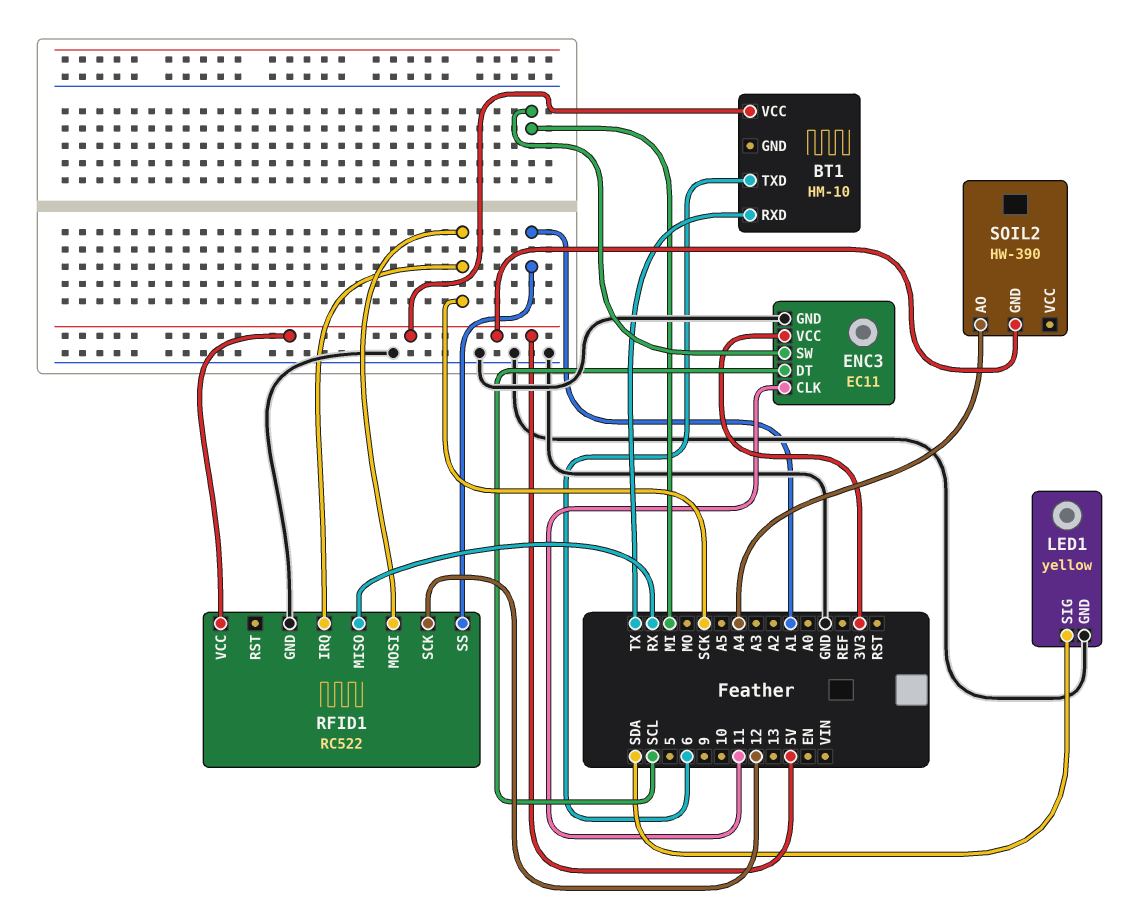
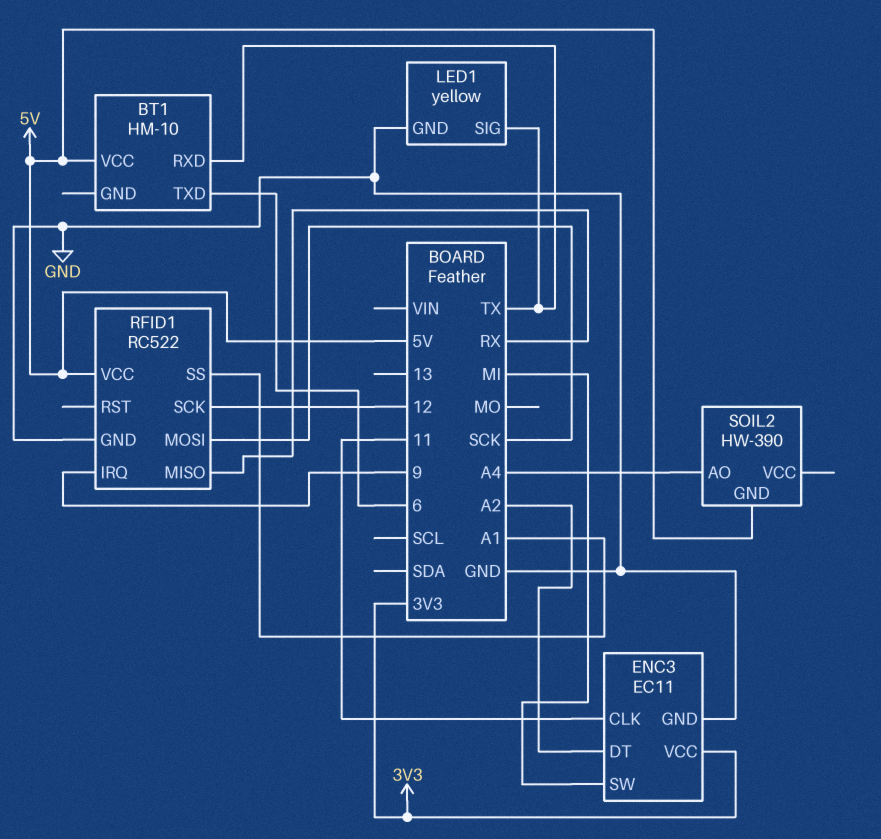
ENC3 pin DT: SCL -> A2
LED1 pin SIG: SDA -> TX
RFID1 pin IRQ: SCK -> 9

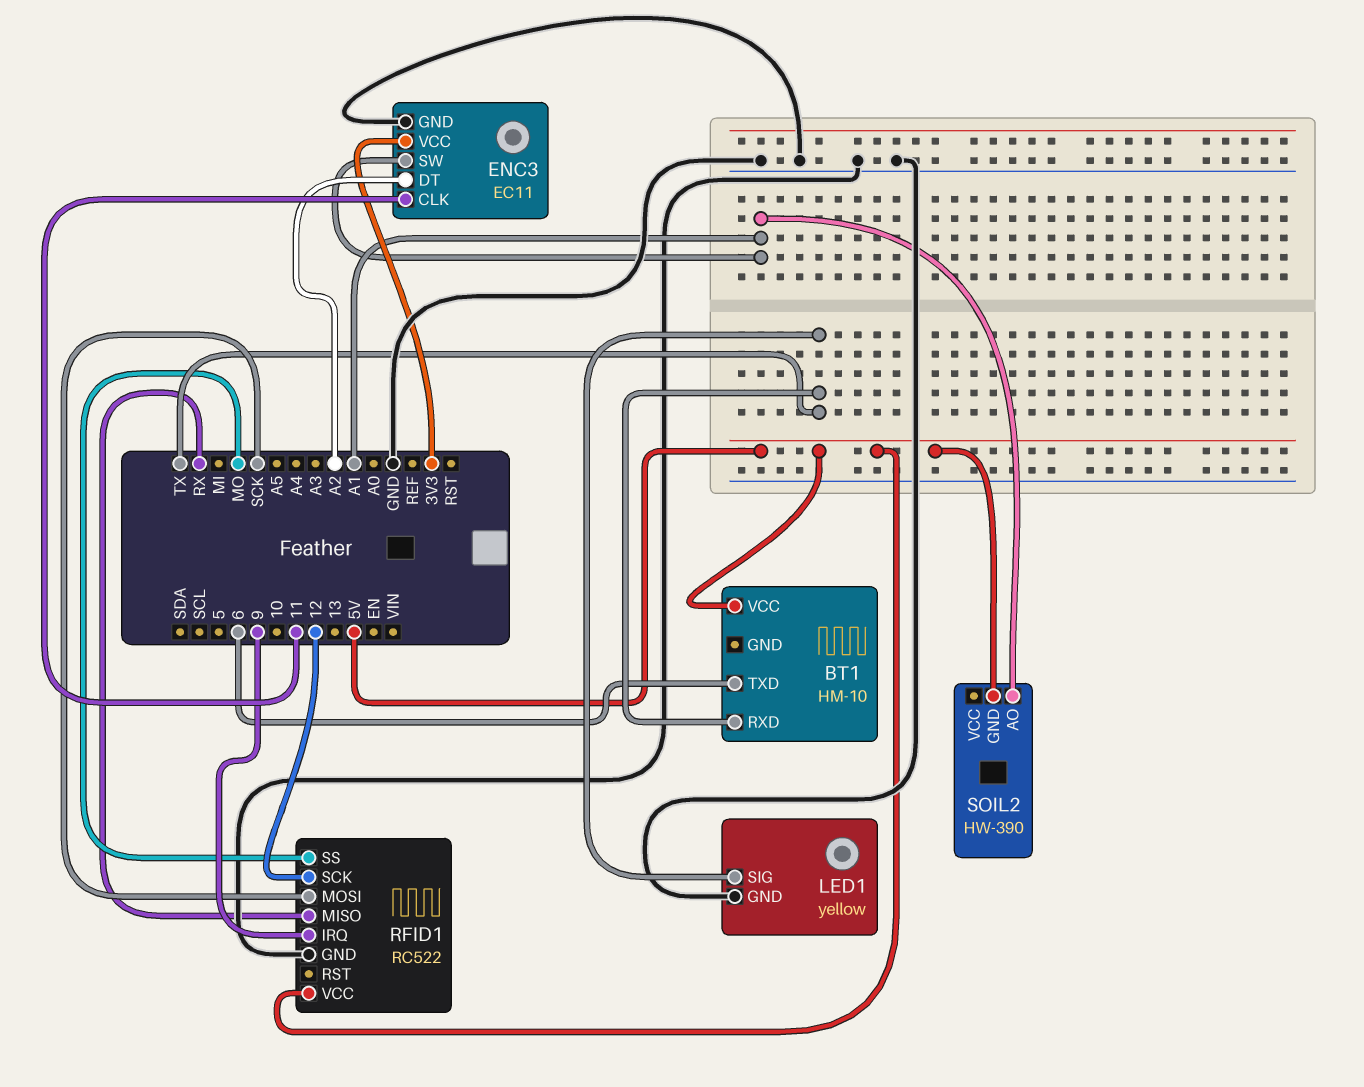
ENC3 pin SW: MI -> A1
RFID1 pin SS: A1 -> MO
SOIL2 pin AO: A4 -> A1

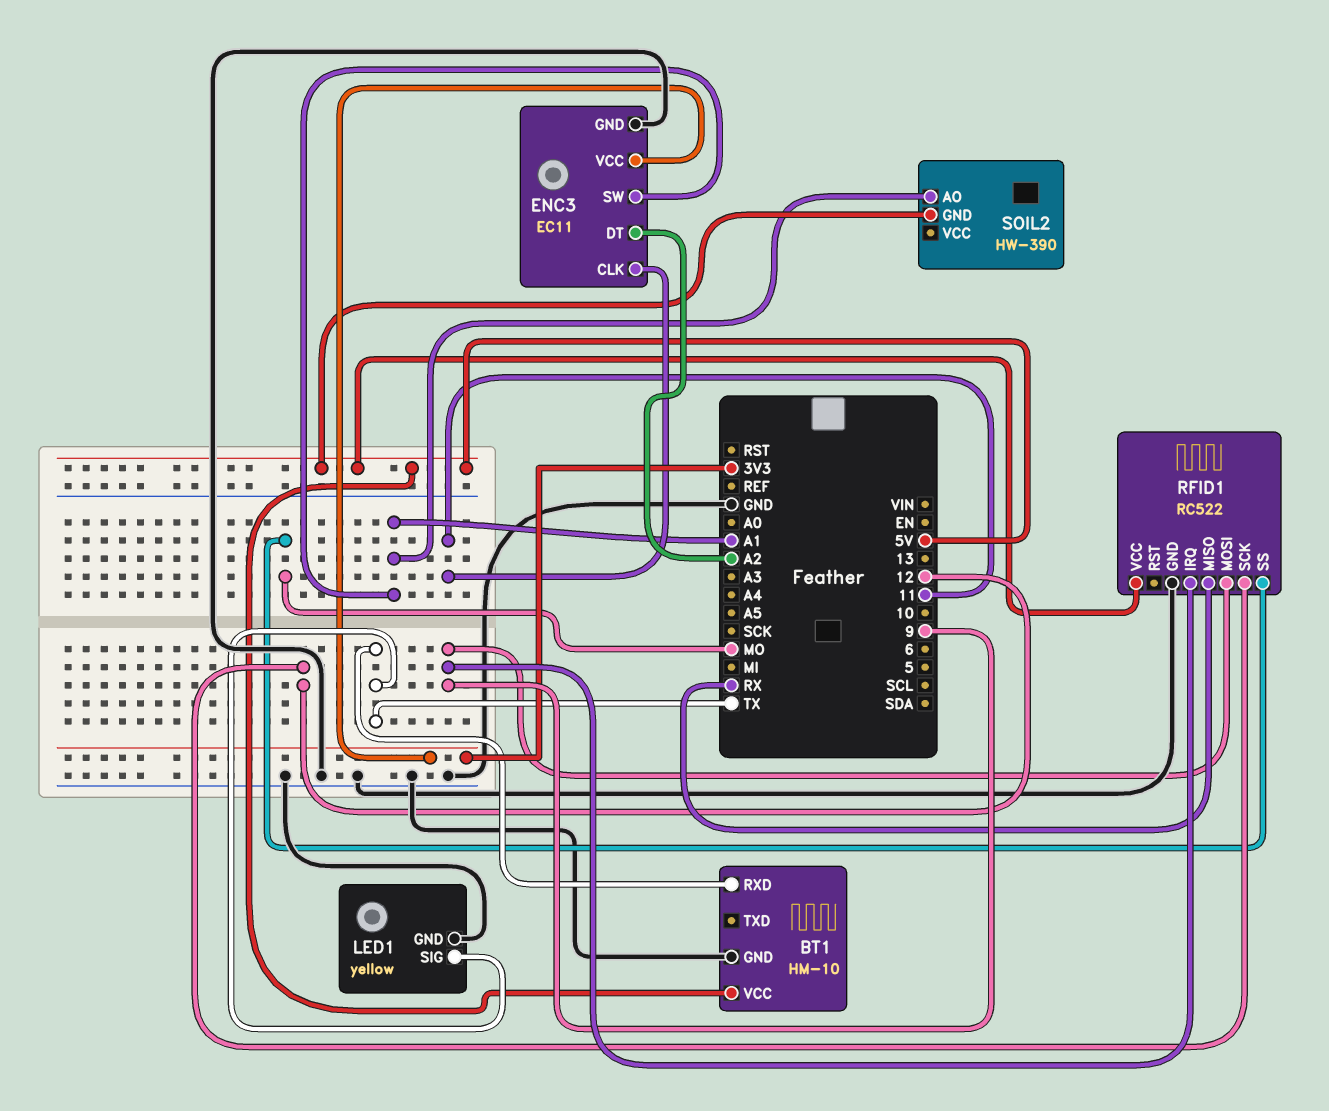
BT1 pin GND: none -> GND
BT1 pin TXD: 6 -> none
RFID1 pin MOSI: SCK -> 9

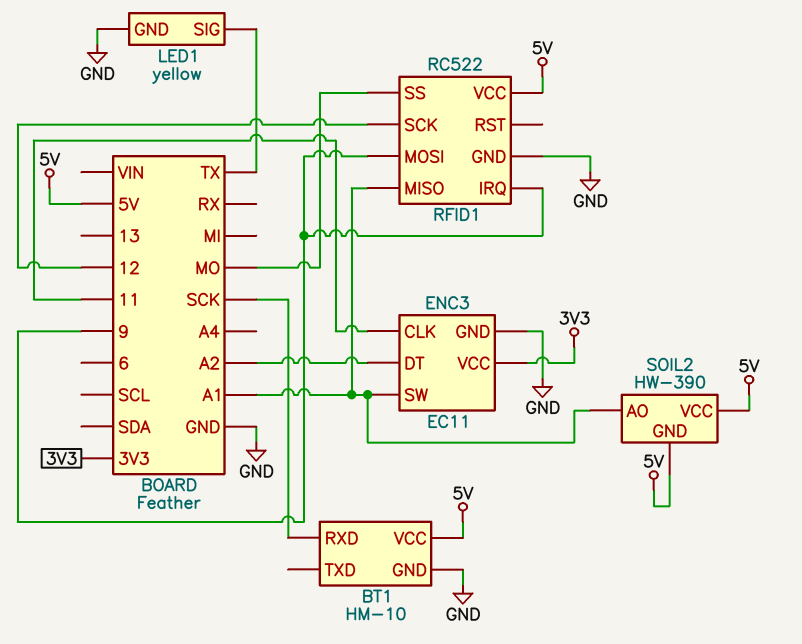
BT1 pin RXD: TX -> SCK
RFID1 pin MISO: RX -> A1
SOIL2 pin VCC: none -> 5V

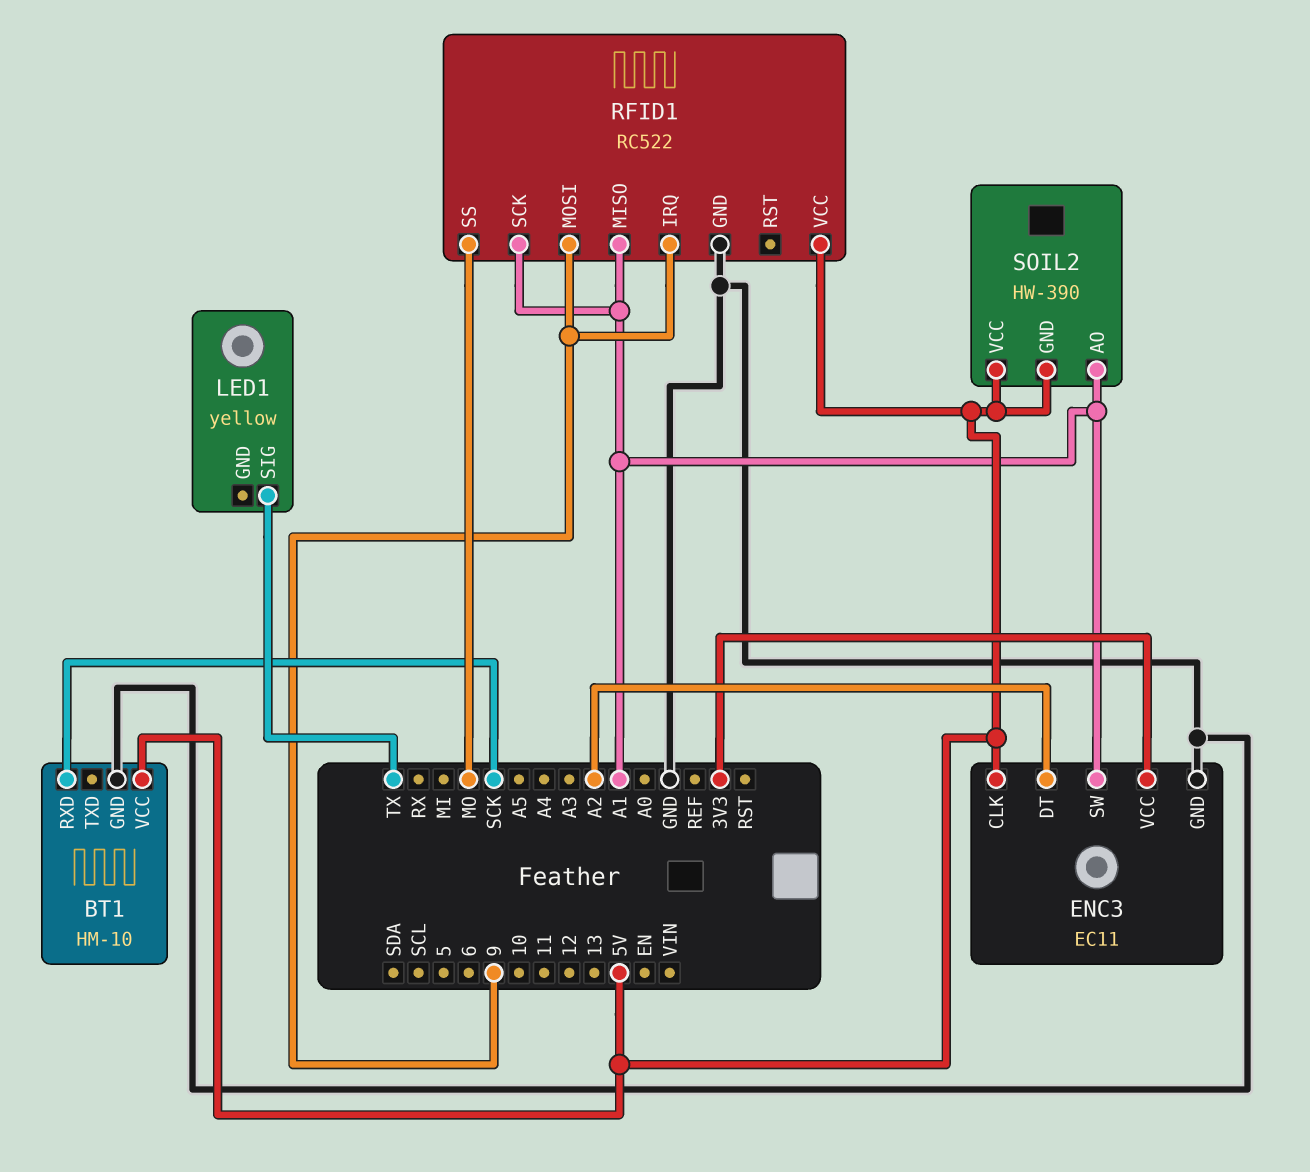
ENC3 pin CLK: 11 -> 5V
LED1 pin GND: GND -> none
RFID1 pin SCK: 12 -> A1

